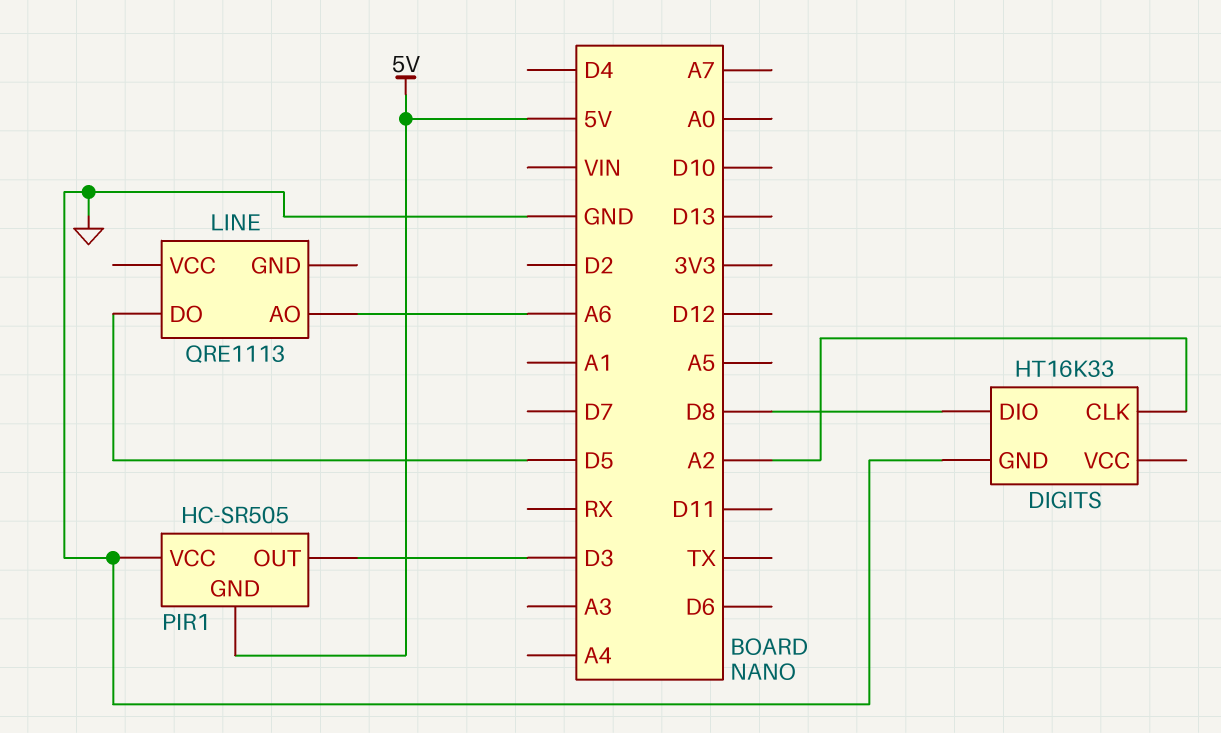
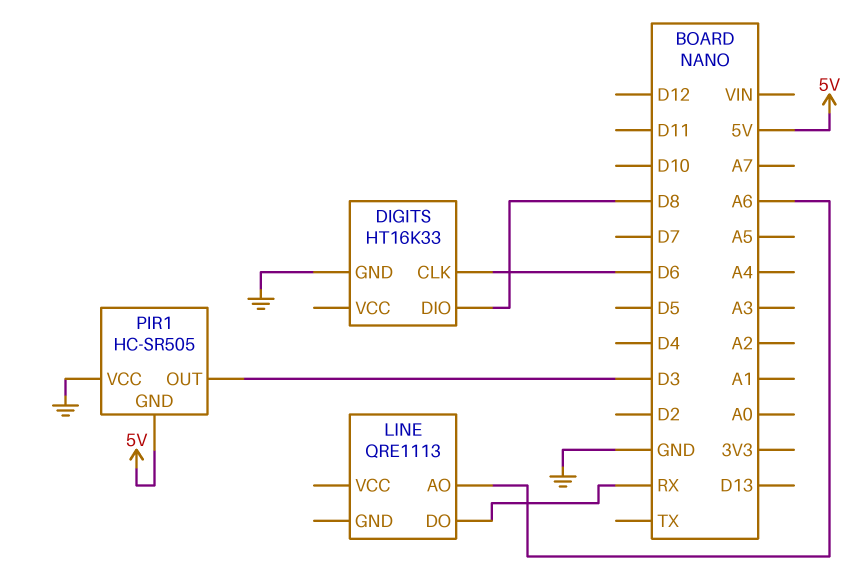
DIGITS pin CLK: A2 -> D6
LINE pin DO: D5 -> RX

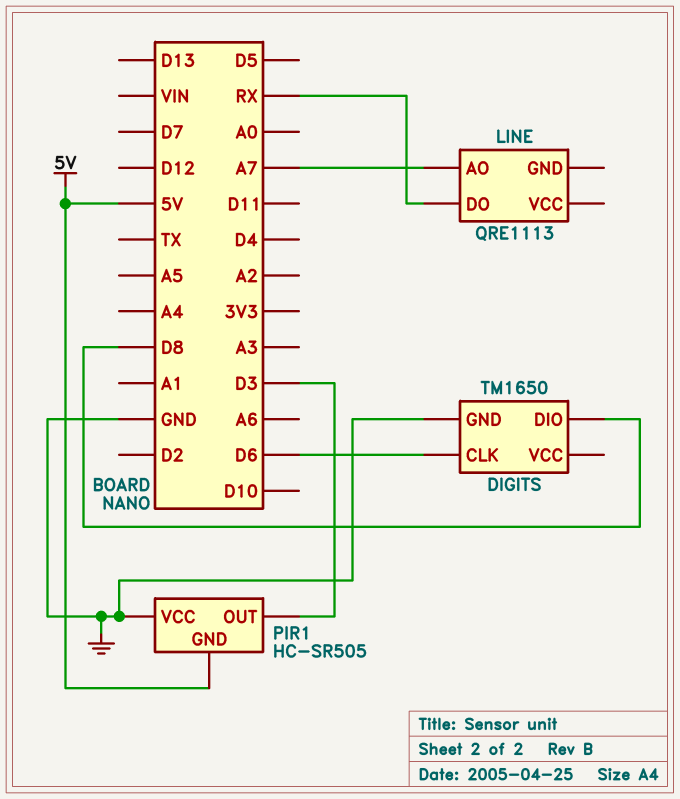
DIGITS: HT16K33 -> TM1650
LINE pin AO: A6 -> A7

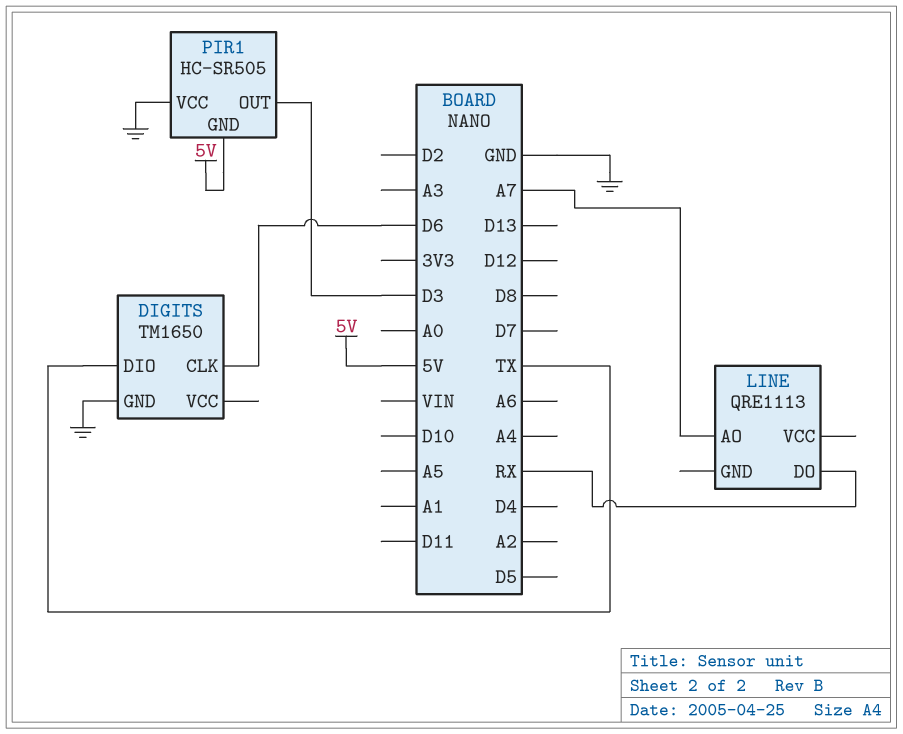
DIGITS pin DIO: D8 -> TX

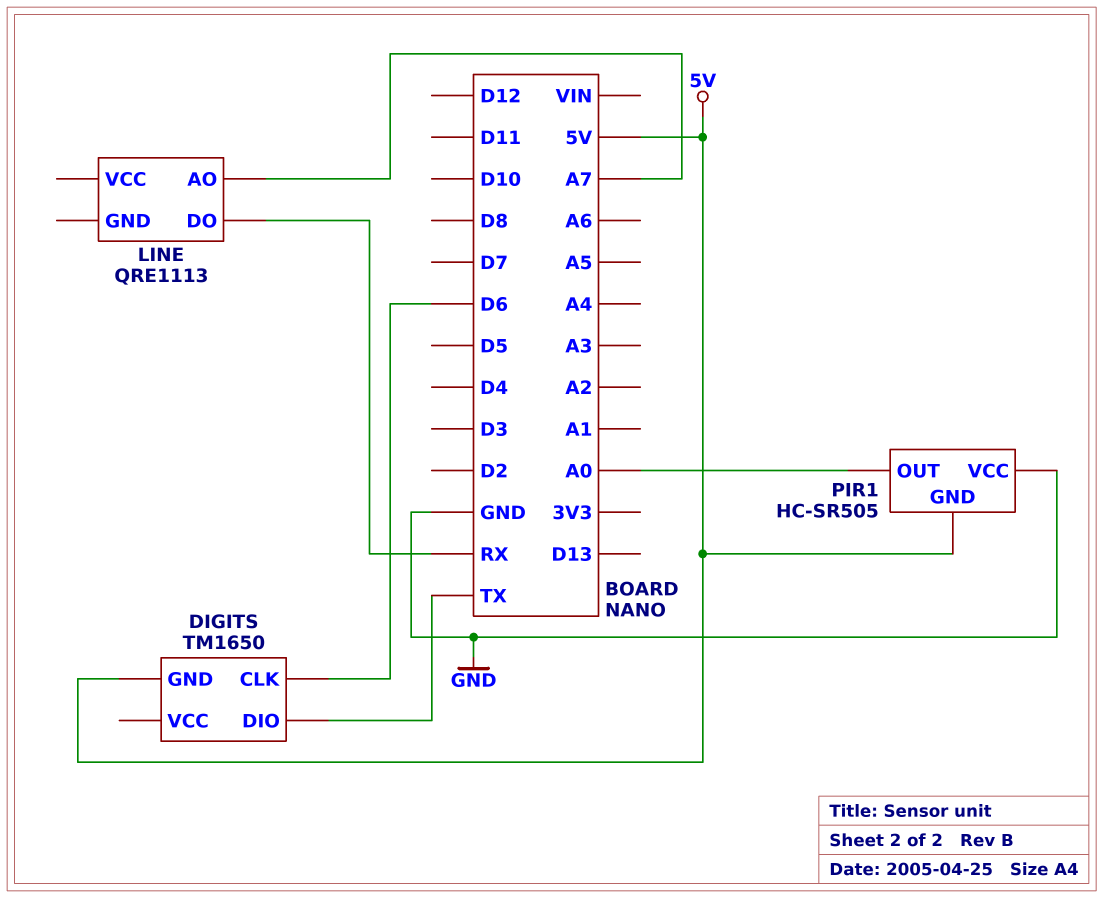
DIGITS pin GND: GND -> 5V
PIR1 pin OUT: D3 -> A0

